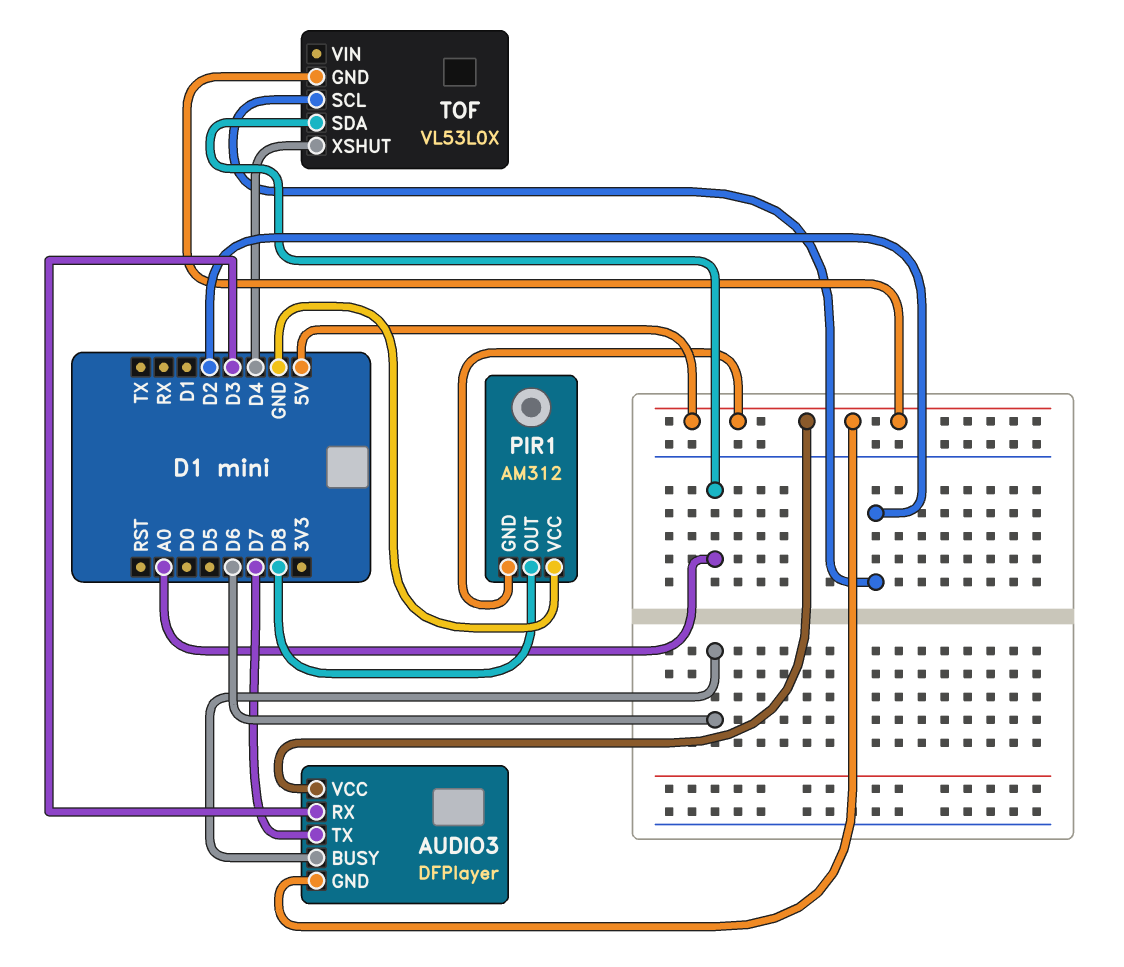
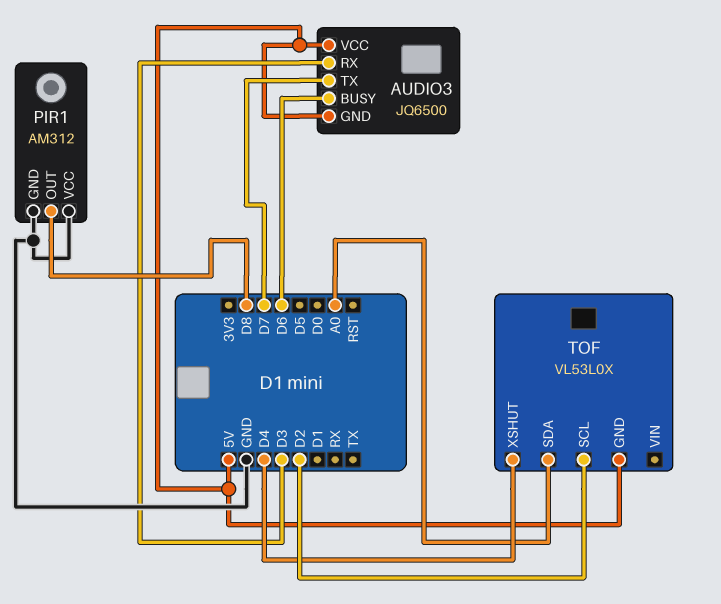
AUDIO3: DFPlayer -> JQ6500
PIR1 pin GND: 5V -> GND

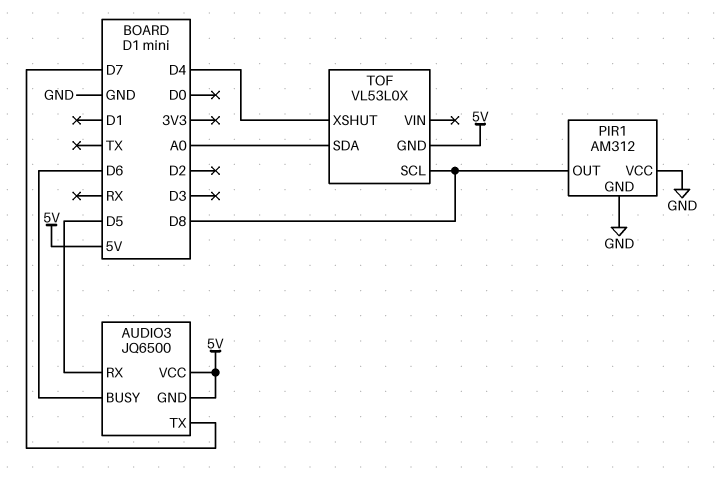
AUDIO3 pin RX: D3 -> D5
TOF pin SCL: D2 -> D8

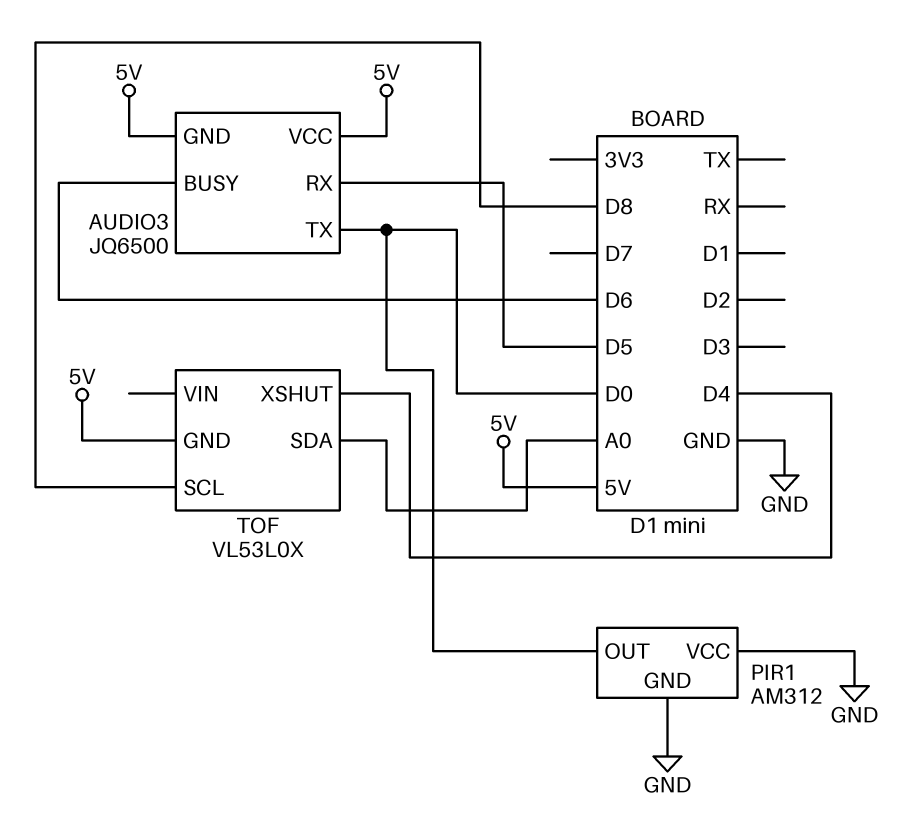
AUDIO3 pin TX: D7 -> D0
PIR1 pin OUT: D8 -> D0

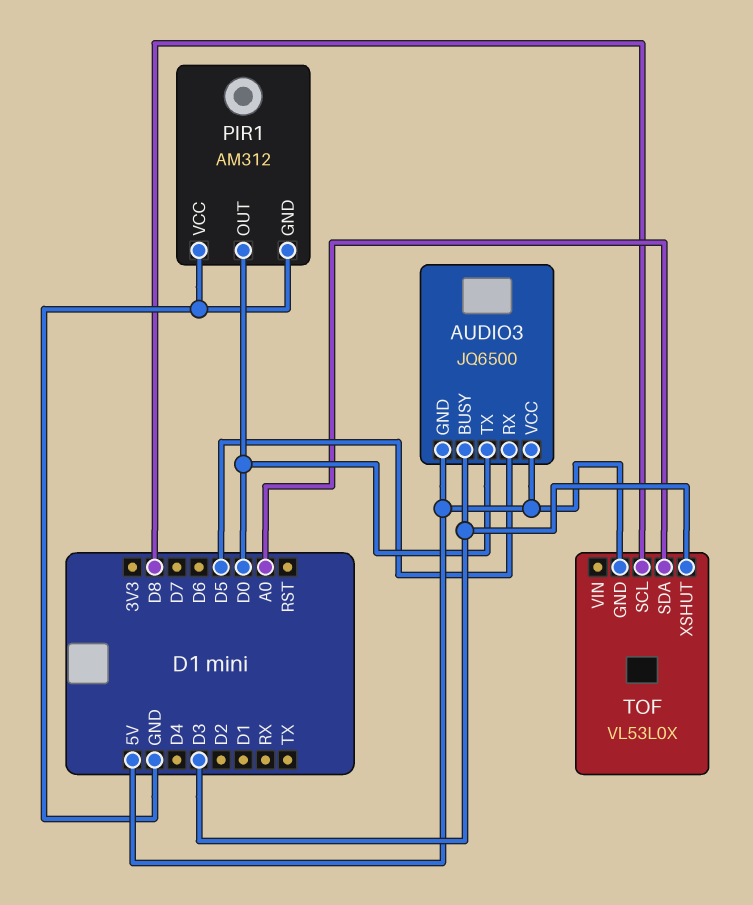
AUDIO3 pin BUSY: D6 -> D3
TOF pin XSHUT: D4 -> D3

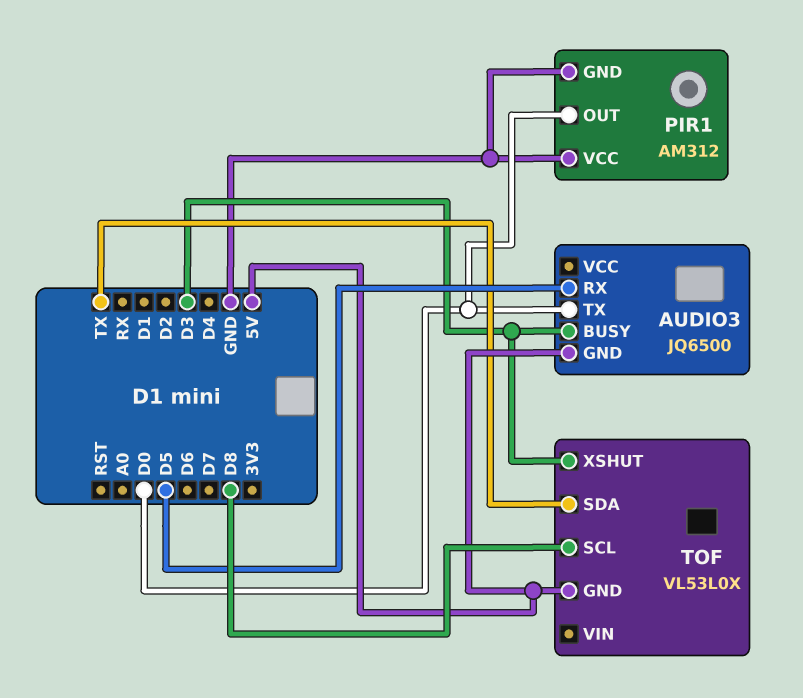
AUDIO3 pin VCC: 5V -> none
TOF pin SDA: A0 -> TX

